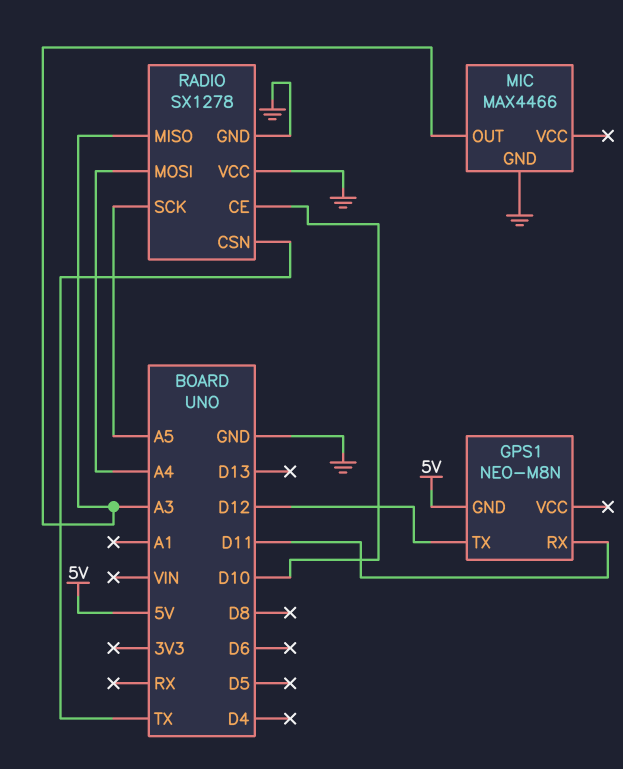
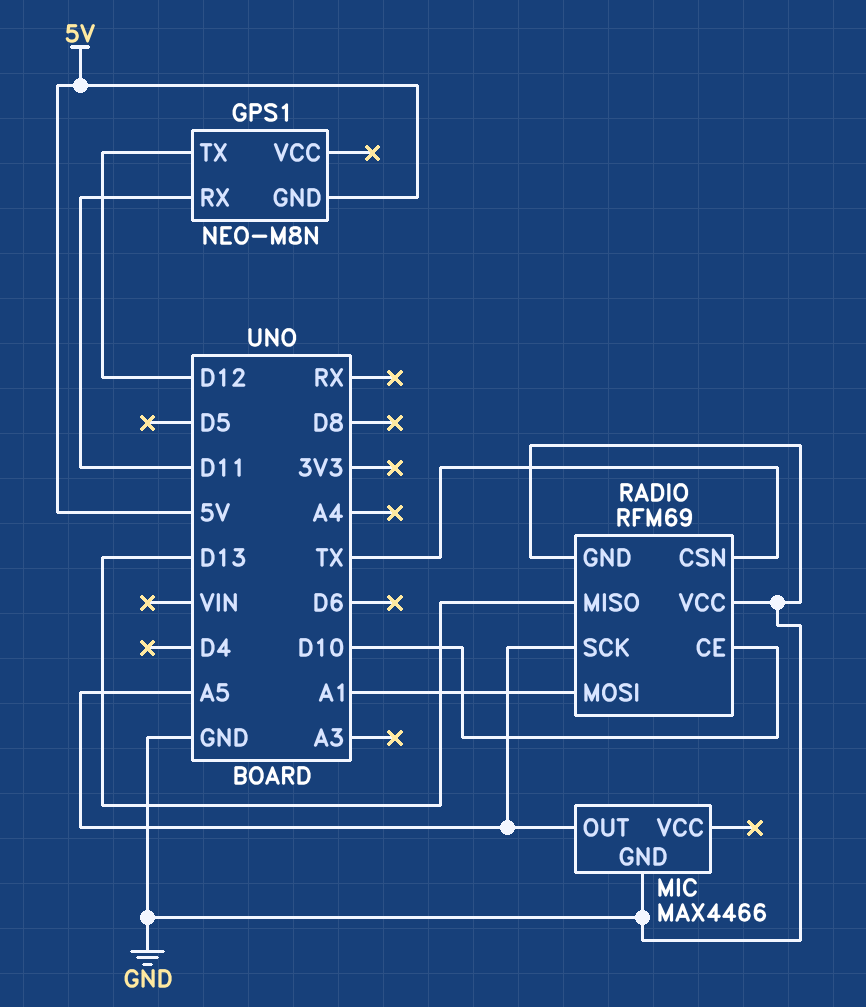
MIC pin OUT: A3 -> A5
RADIO: SX1278 -> RFM69
RADIO pin MISO: A3 -> D13
RADIO pin MOSI: A4 -> A1

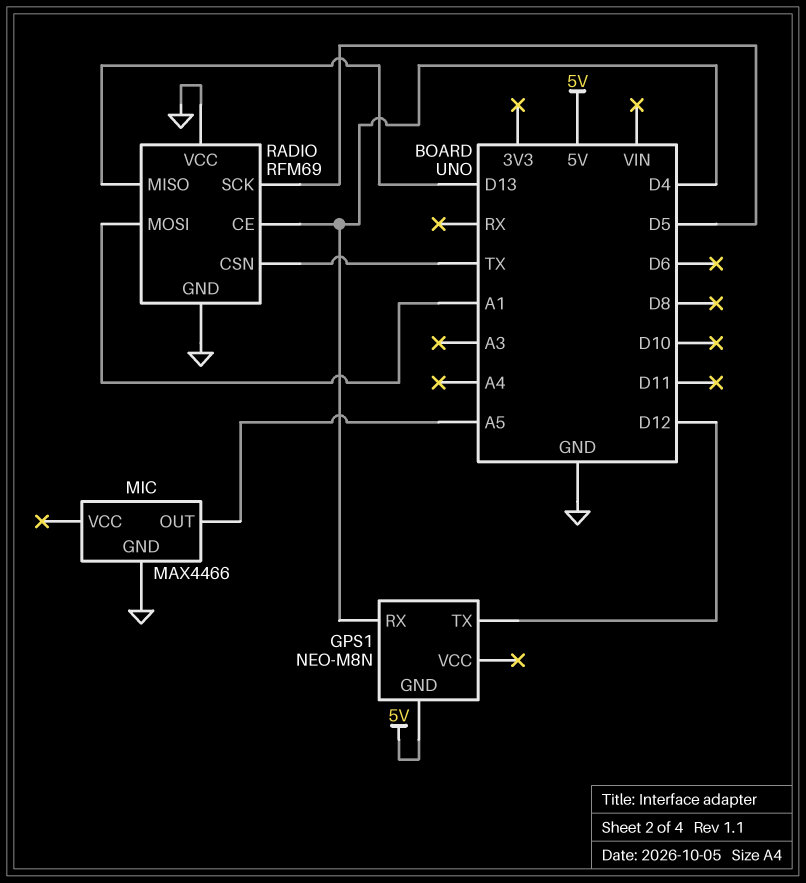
GPS1 pin RX: D11 -> D4
RADIO pin CE: D10 -> D4
RADIO pin SCK: A5 -> D5

